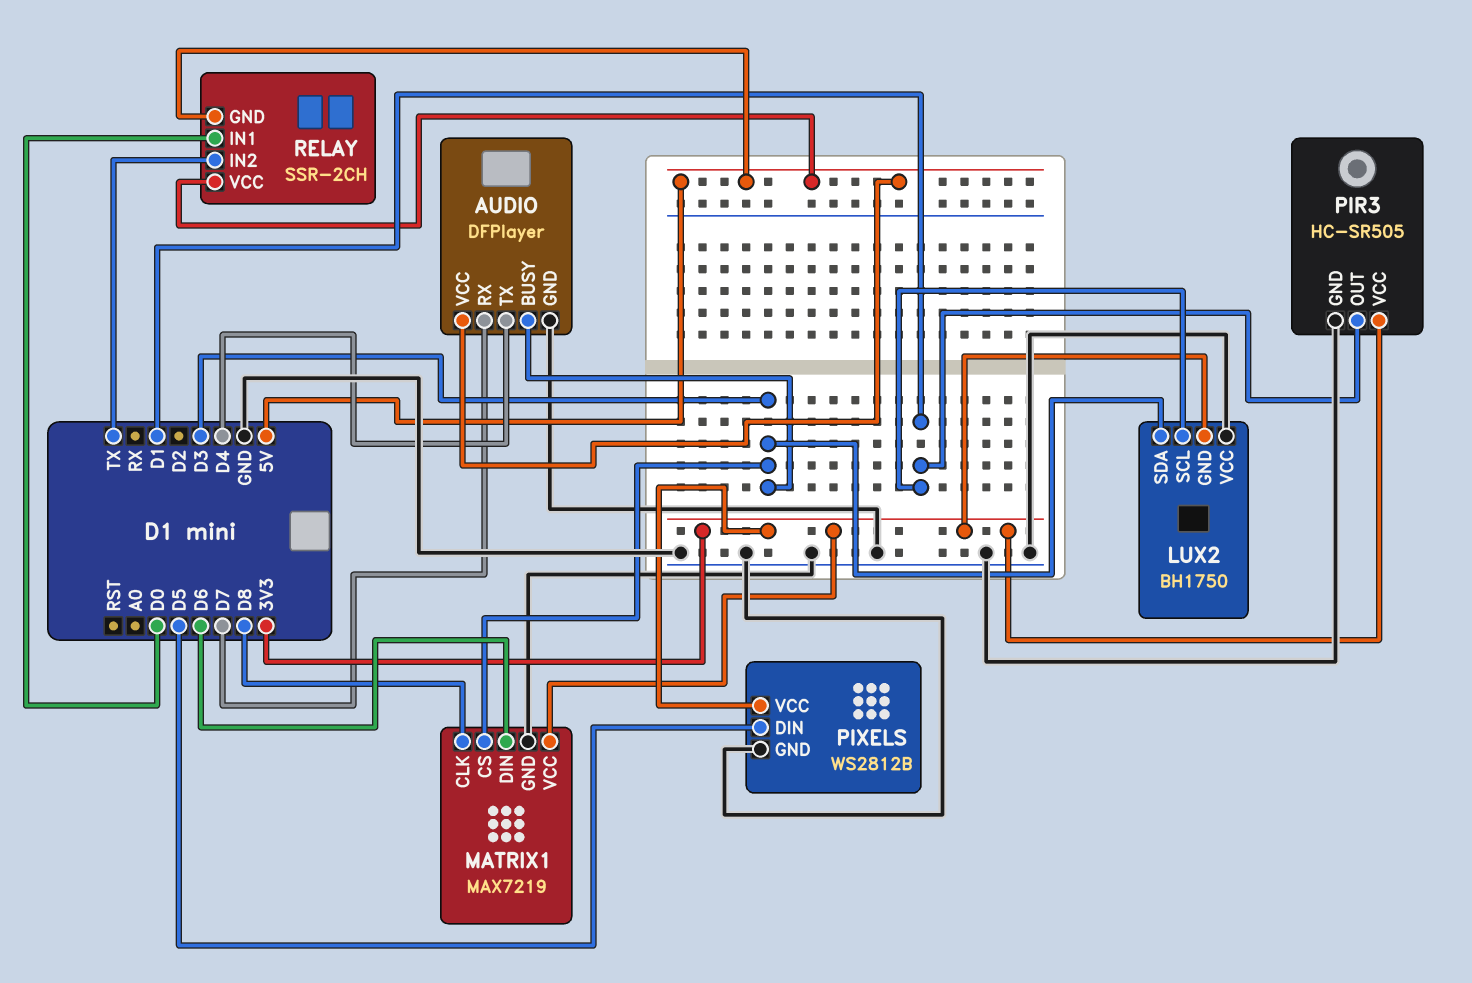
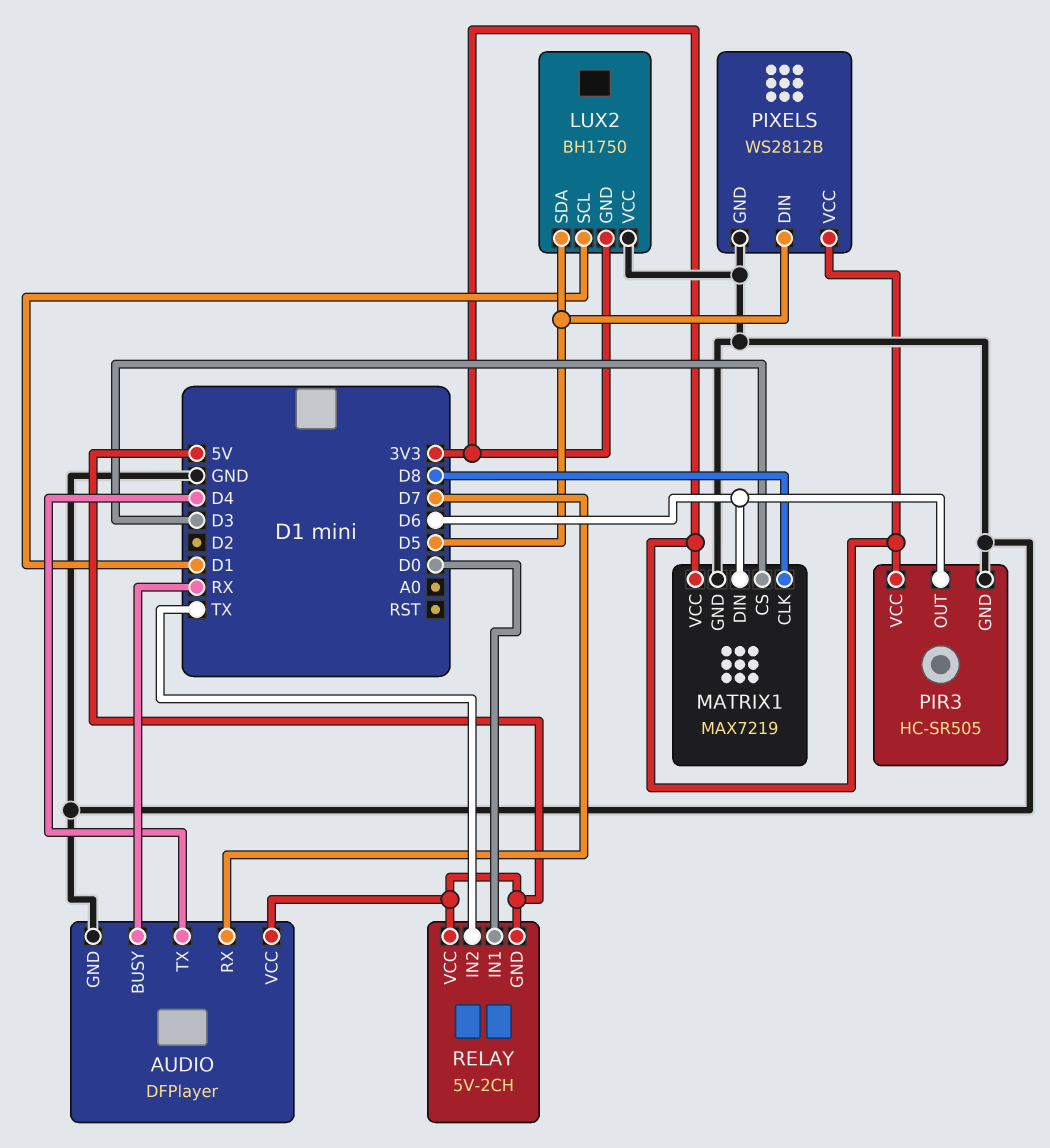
AUDIO pin BUSY: D3 -> RX
LUX2 pin SDA: D3 -> D5
PIR3 pin OUT: D1 -> D6
RELAY: SSR-2CH -> 5V-2CH

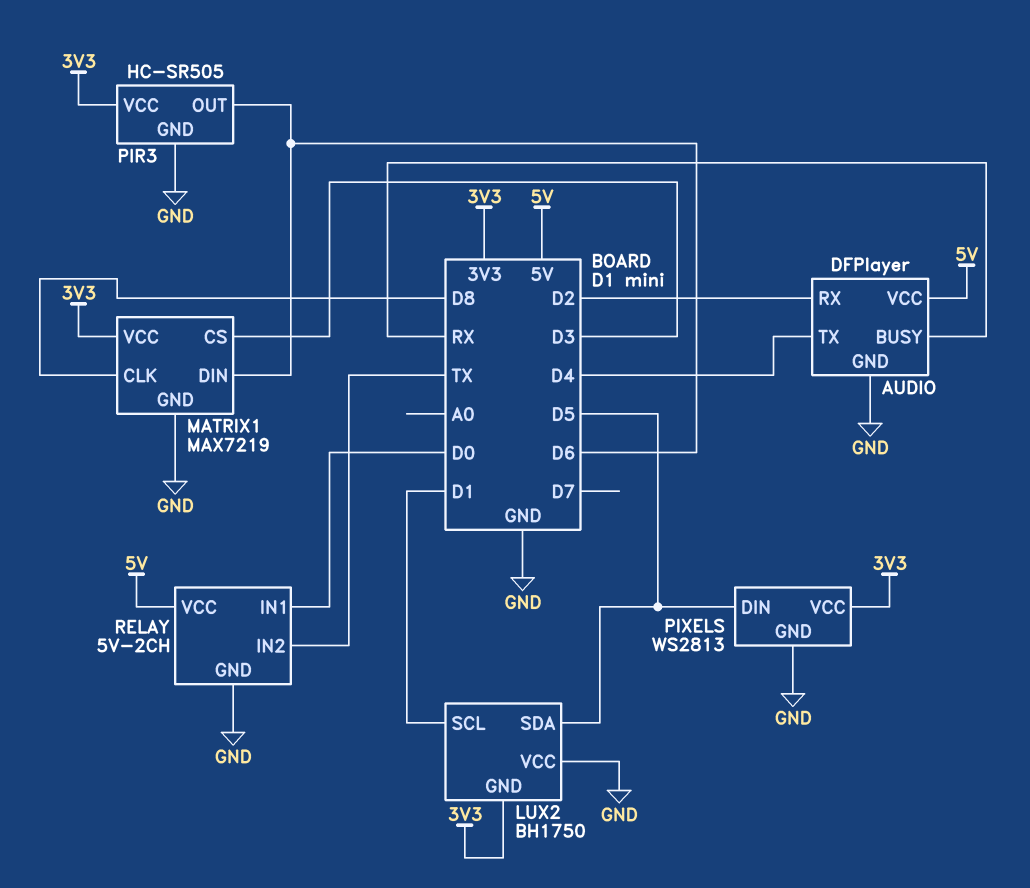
AUDIO pin RX: D7 -> D2
PIXELS: WS2812B -> WS2813
RELAY pin GND: 5V -> GND

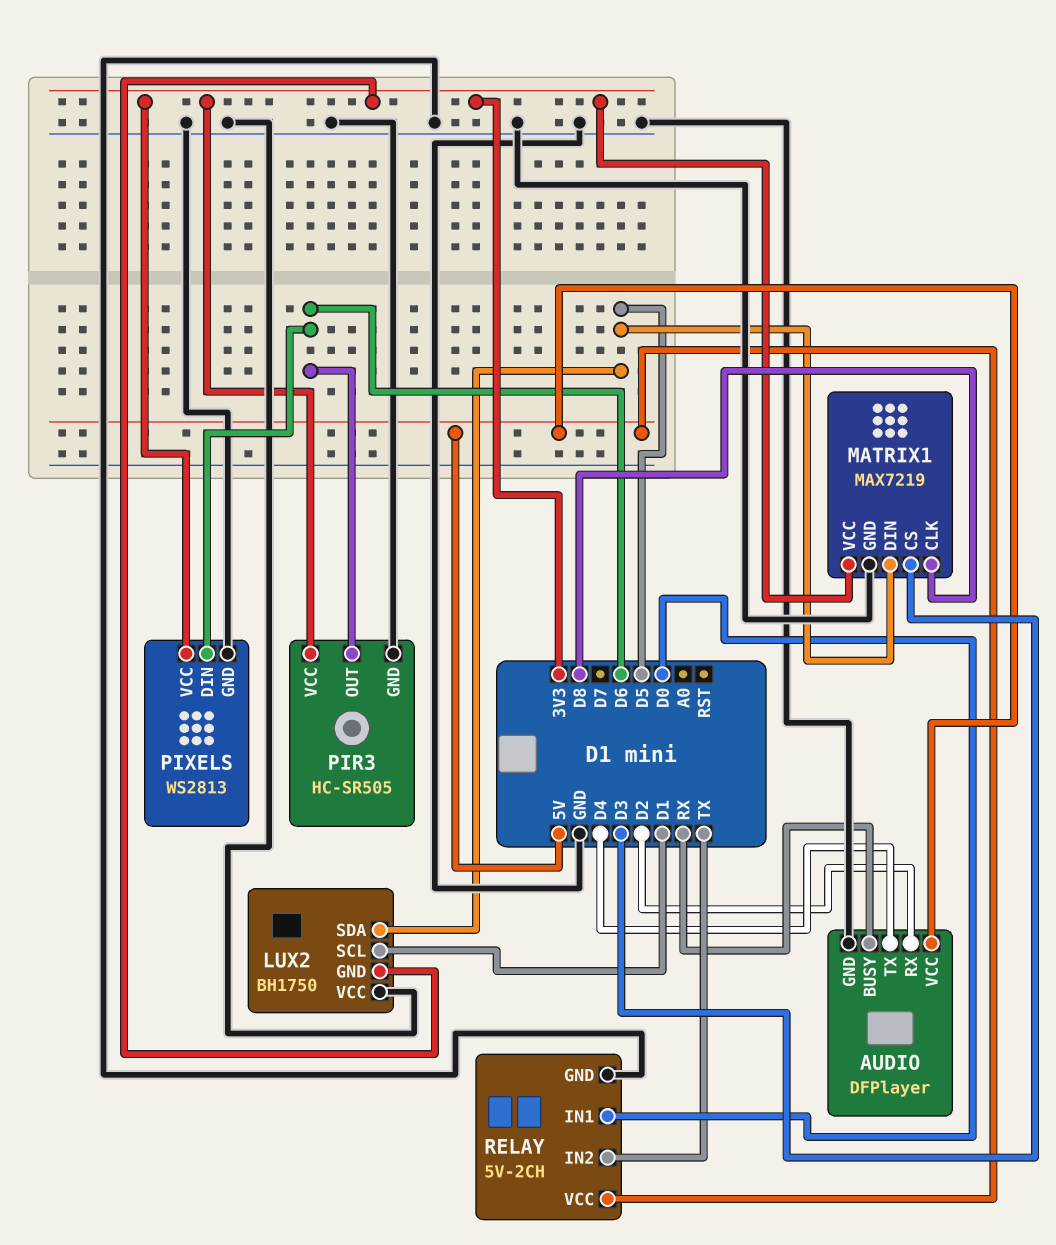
MATRIX1 pin DIN: D6 -> D5
PIXELS pin DIN: D5 -> D6

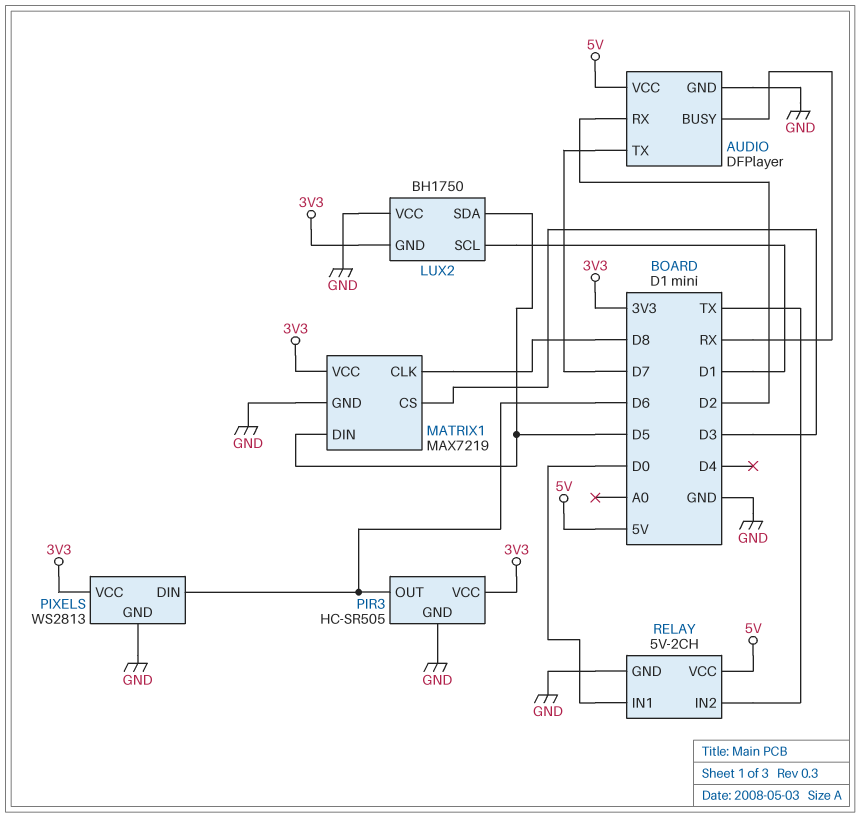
AUDIO pin TX: D4 -> D7

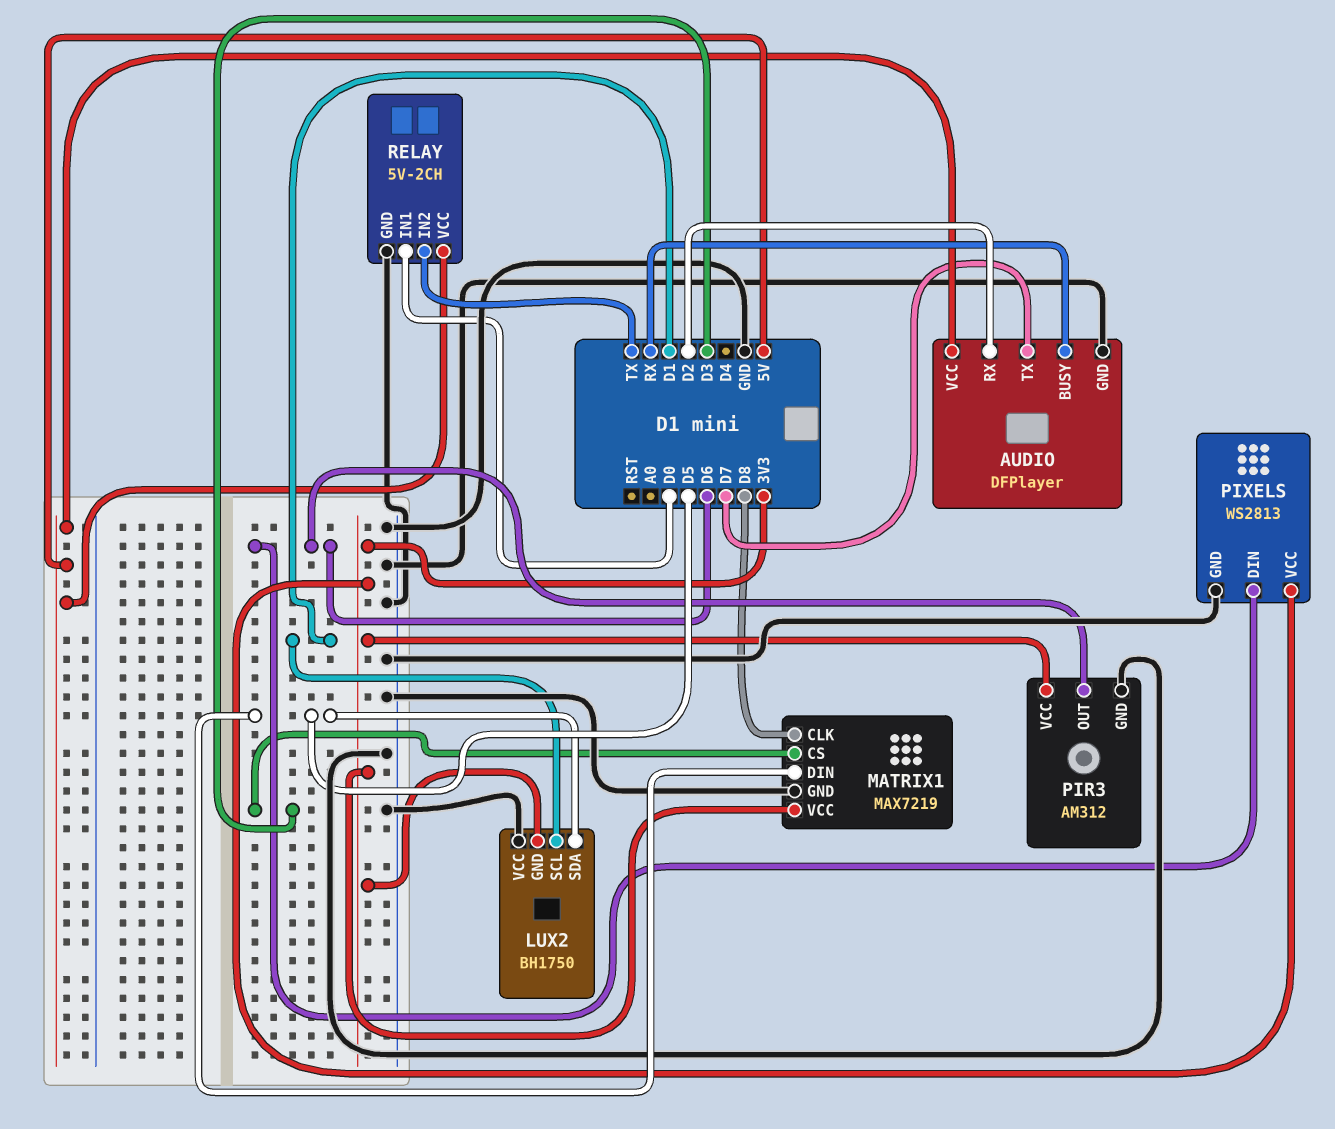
PIR3: HC-SR505 -> AM312

